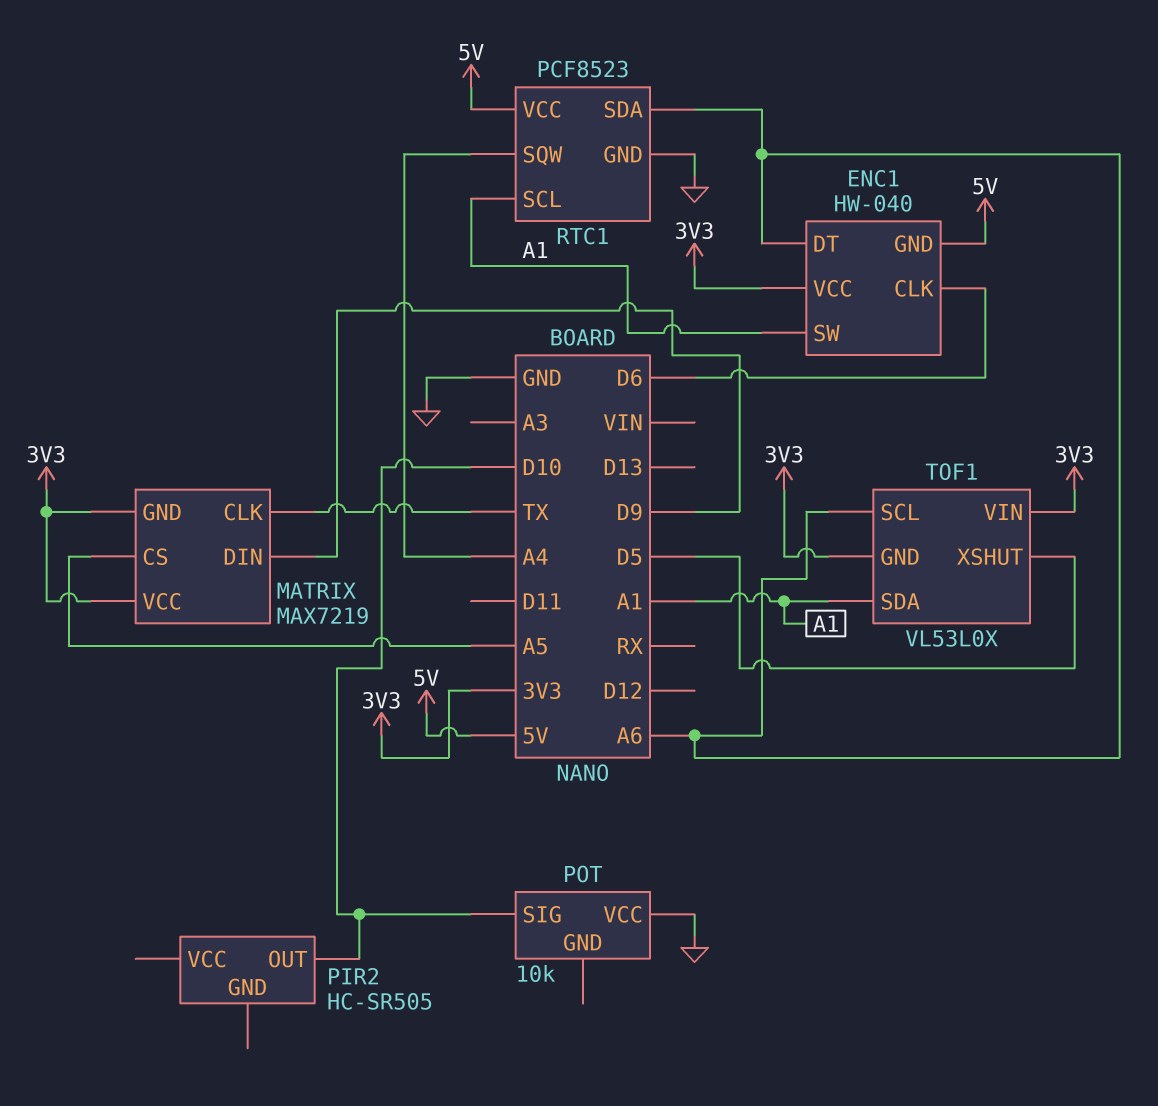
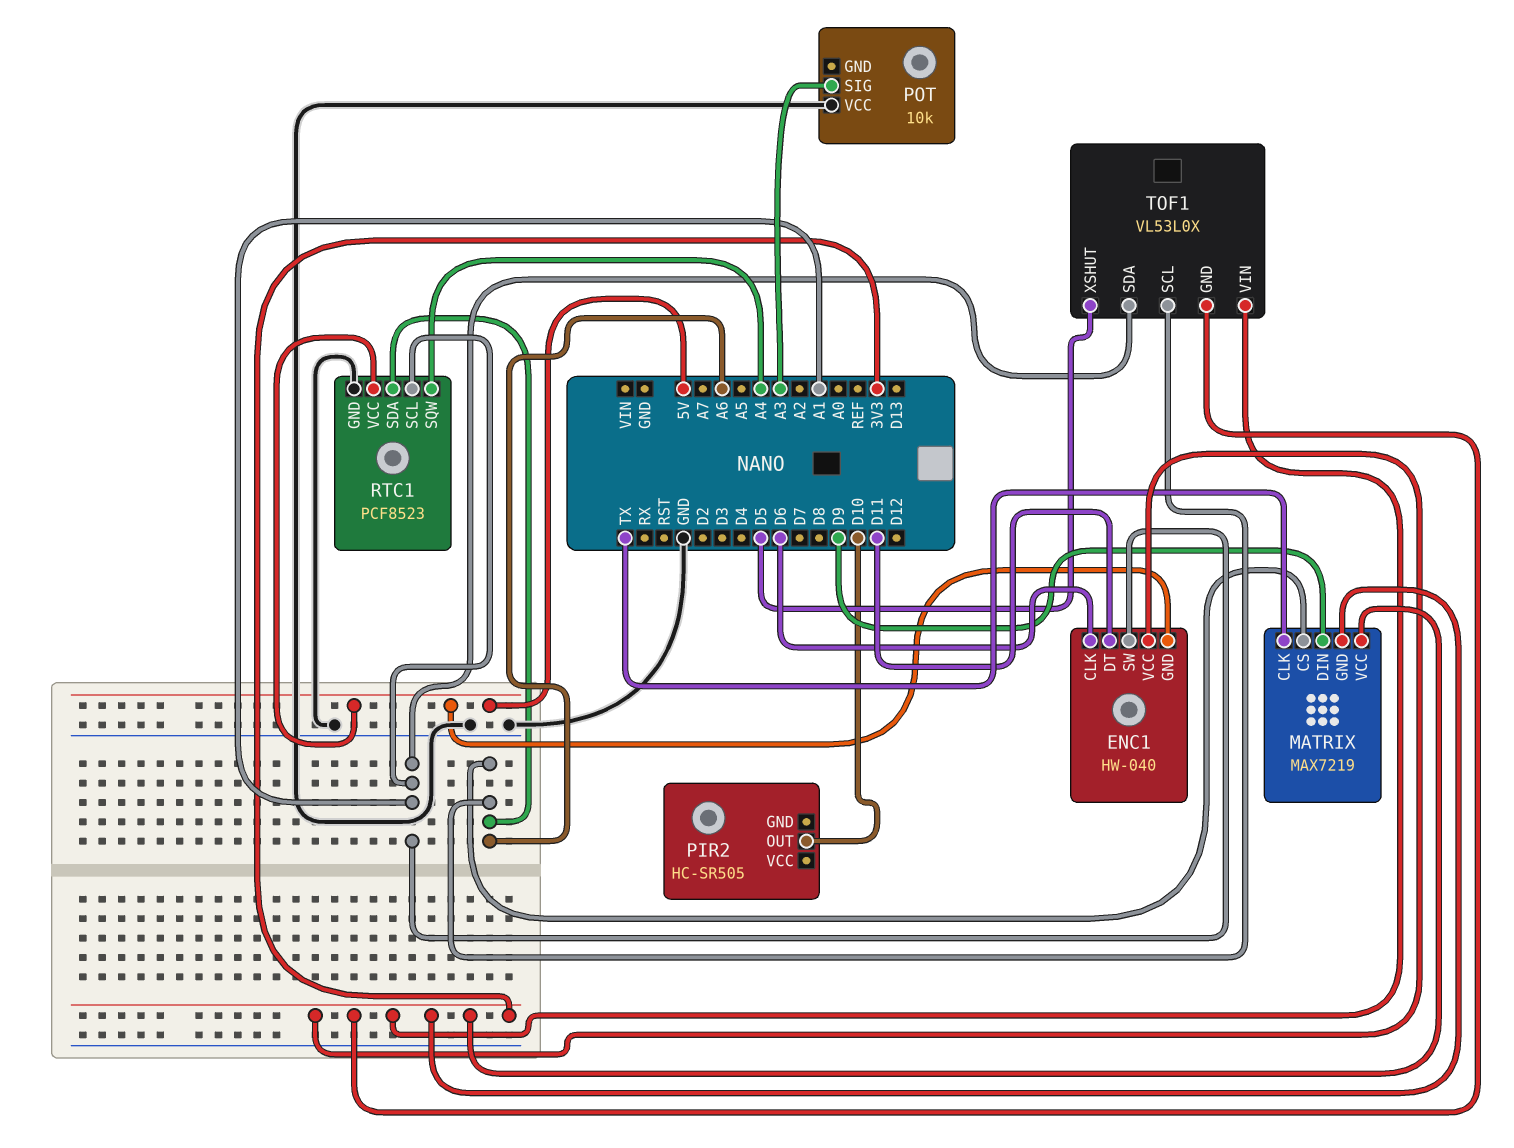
ENC1 pin DT: A6 -> D11
MATRIX pin CS: A5 -> A6
POT pin SIG: D10 -> A3

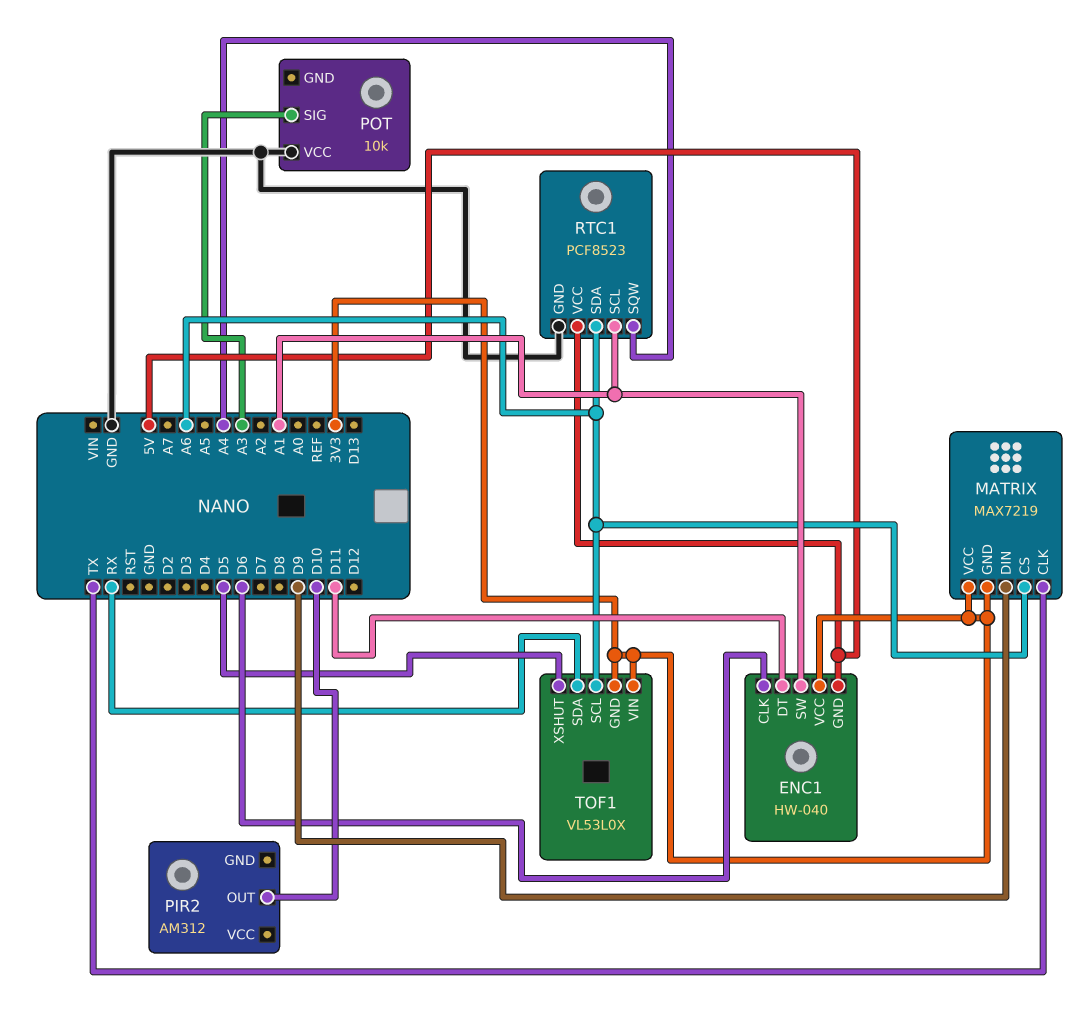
PIR2: HC-SR505 -> AM312
TOF1 pin SDA: A1 -> RX

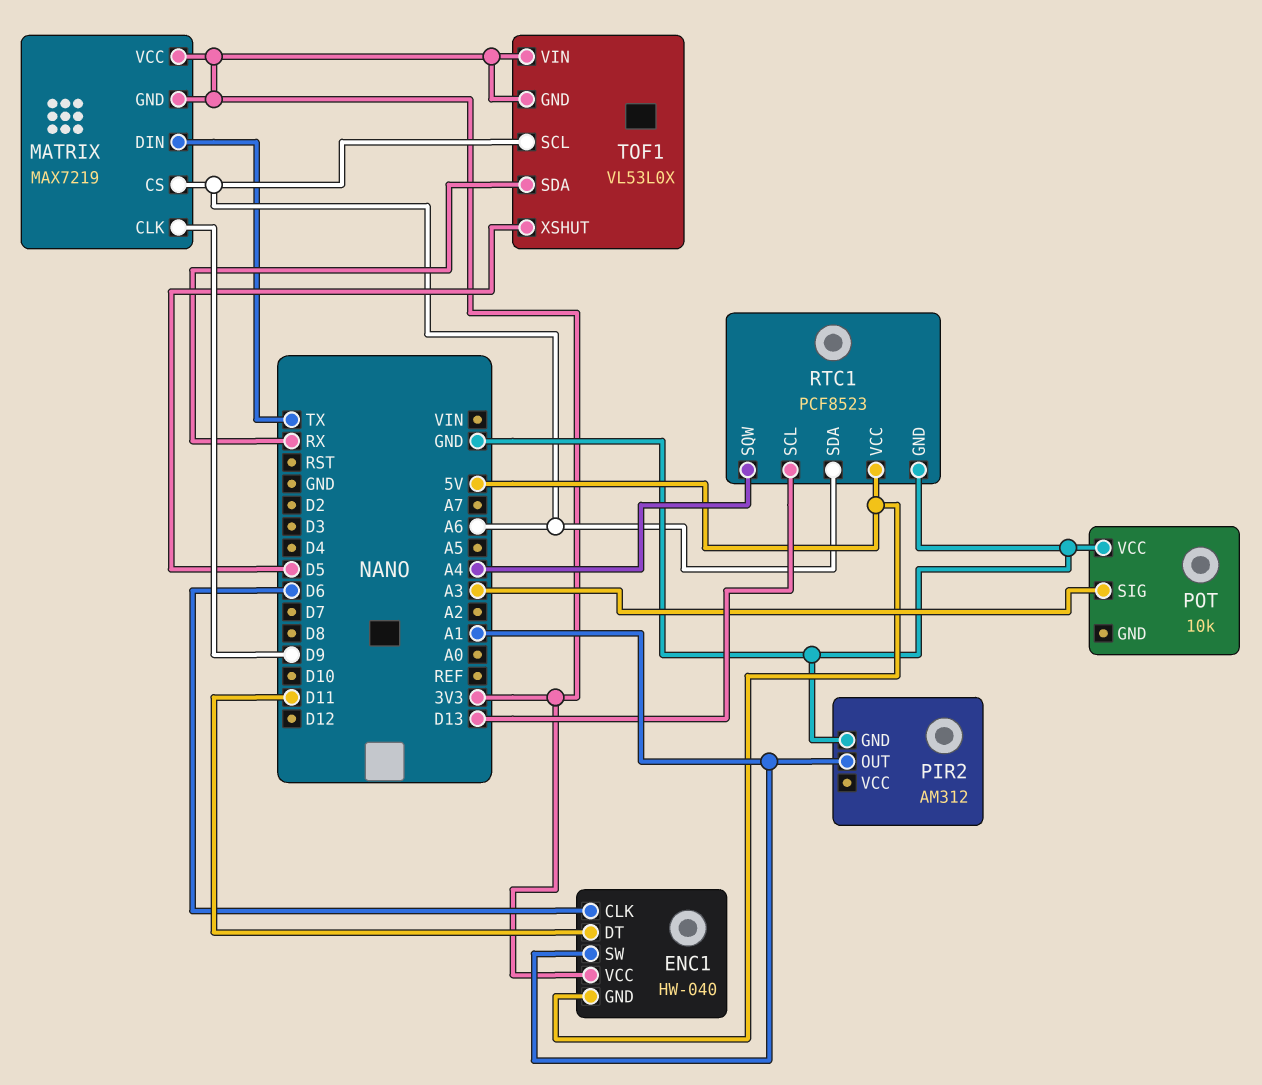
MATRIX pin CLK: TX -> D9
MATRIX pin DIN: D9 -> TX
PIR2 pin GND: none -> GND
PIR2 pin OUT: D10 -> A1
RTC1 pin SCL: A1 -> D13

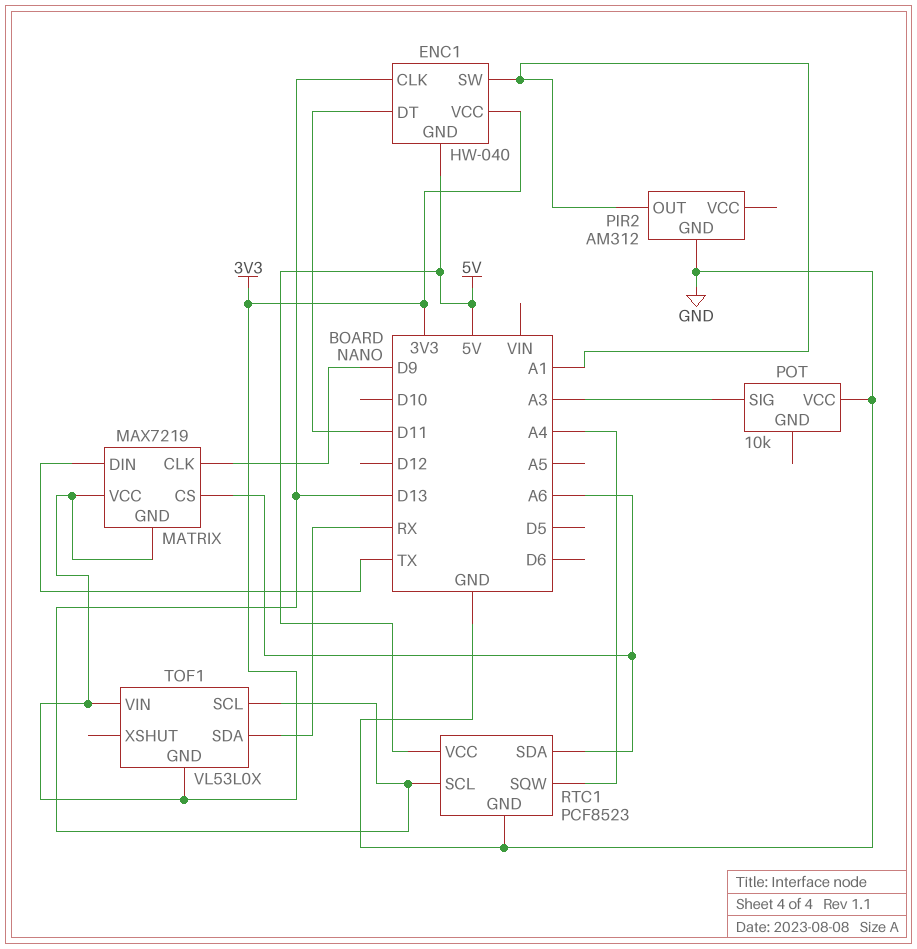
ENC1 pin CLK: D6 -> D13
TOF1 pin SCL: A6 -> D13
TOF1 pin XSHUT: D5 -> none

